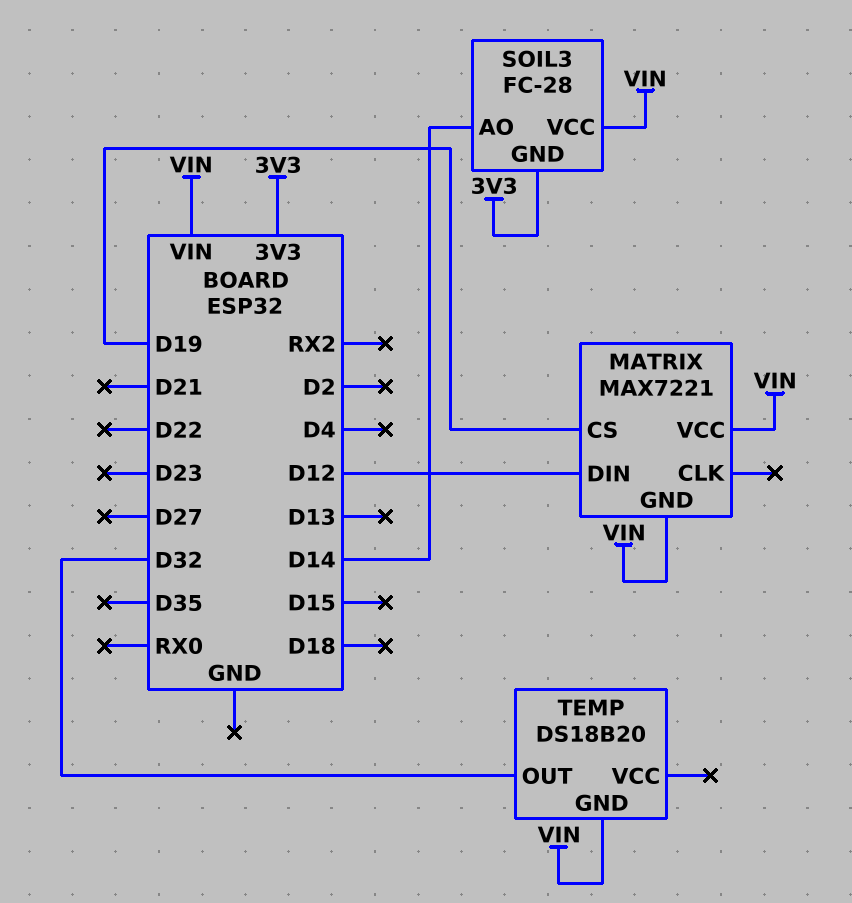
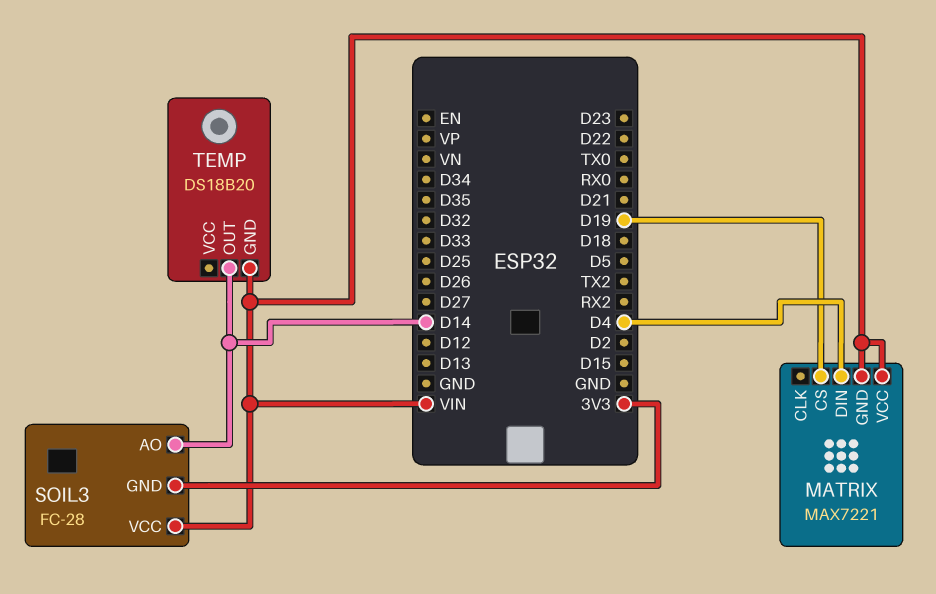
MATRIX pin DIN: D12 -> D4
TEMP pin OUT: D32 -> D14

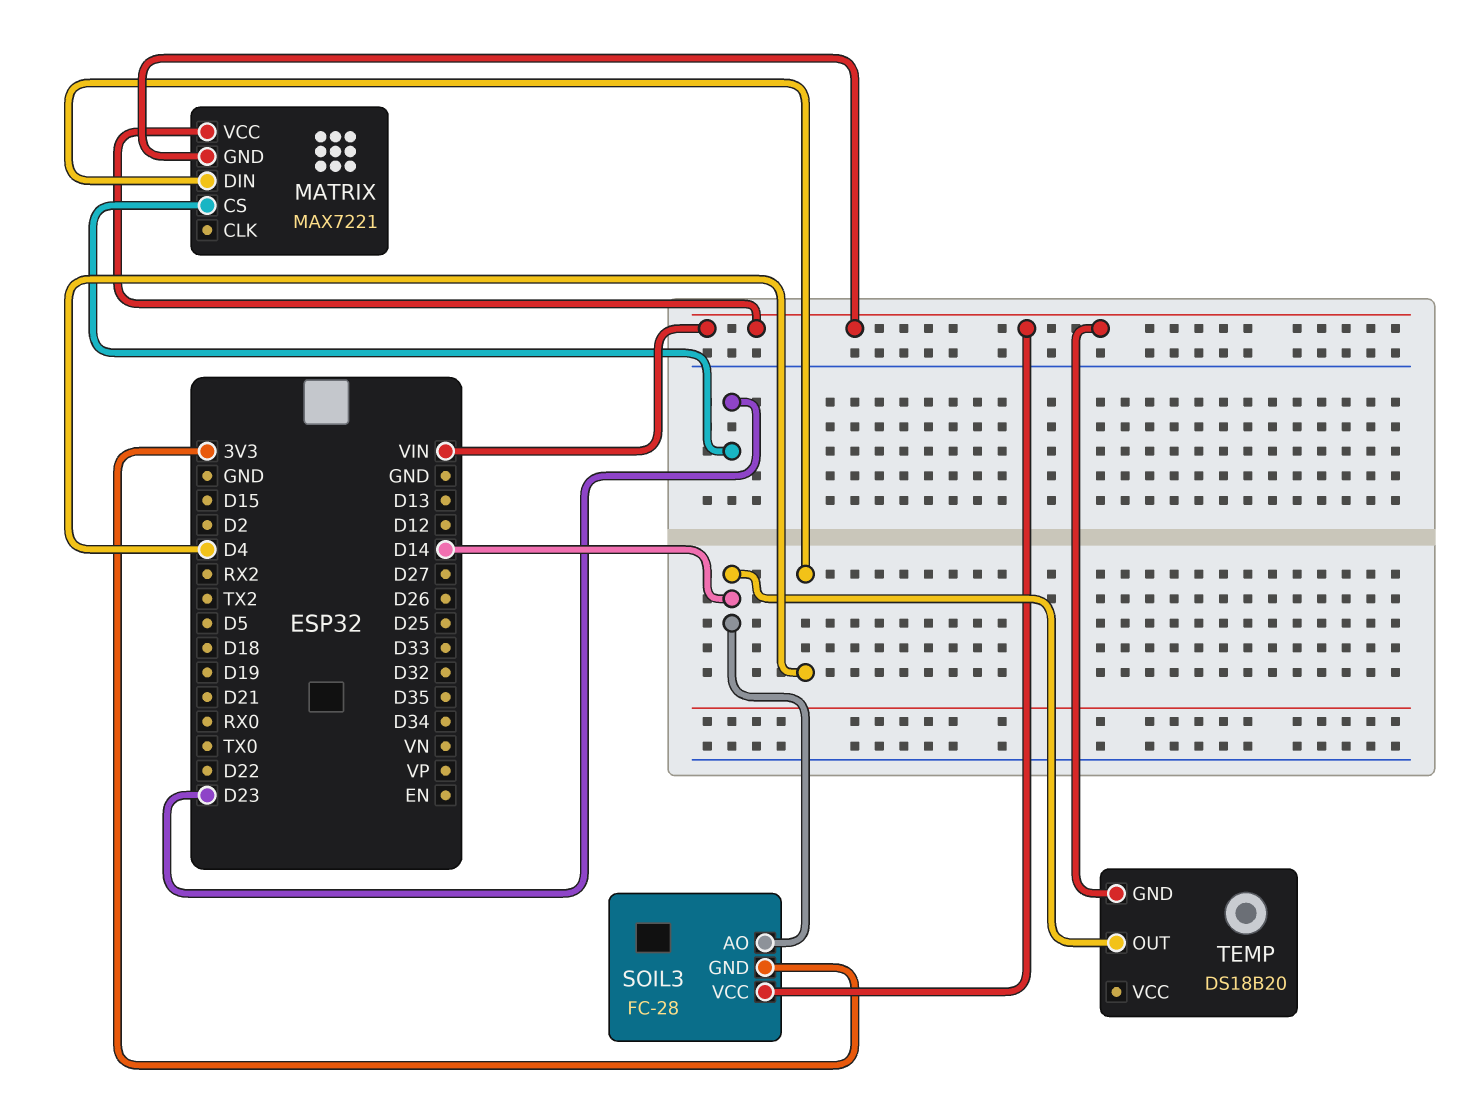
MATRIX pin CS: D19 -> D23

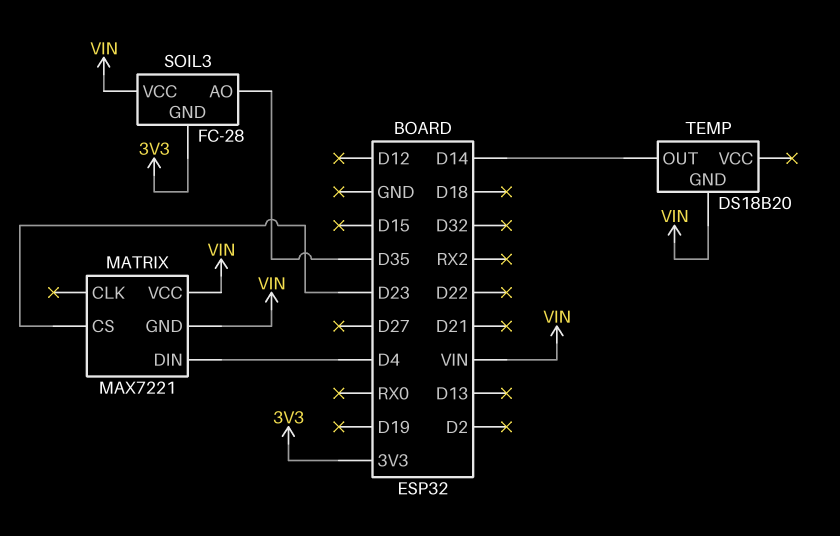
SOIL3 pin AO: D14 -> D35

